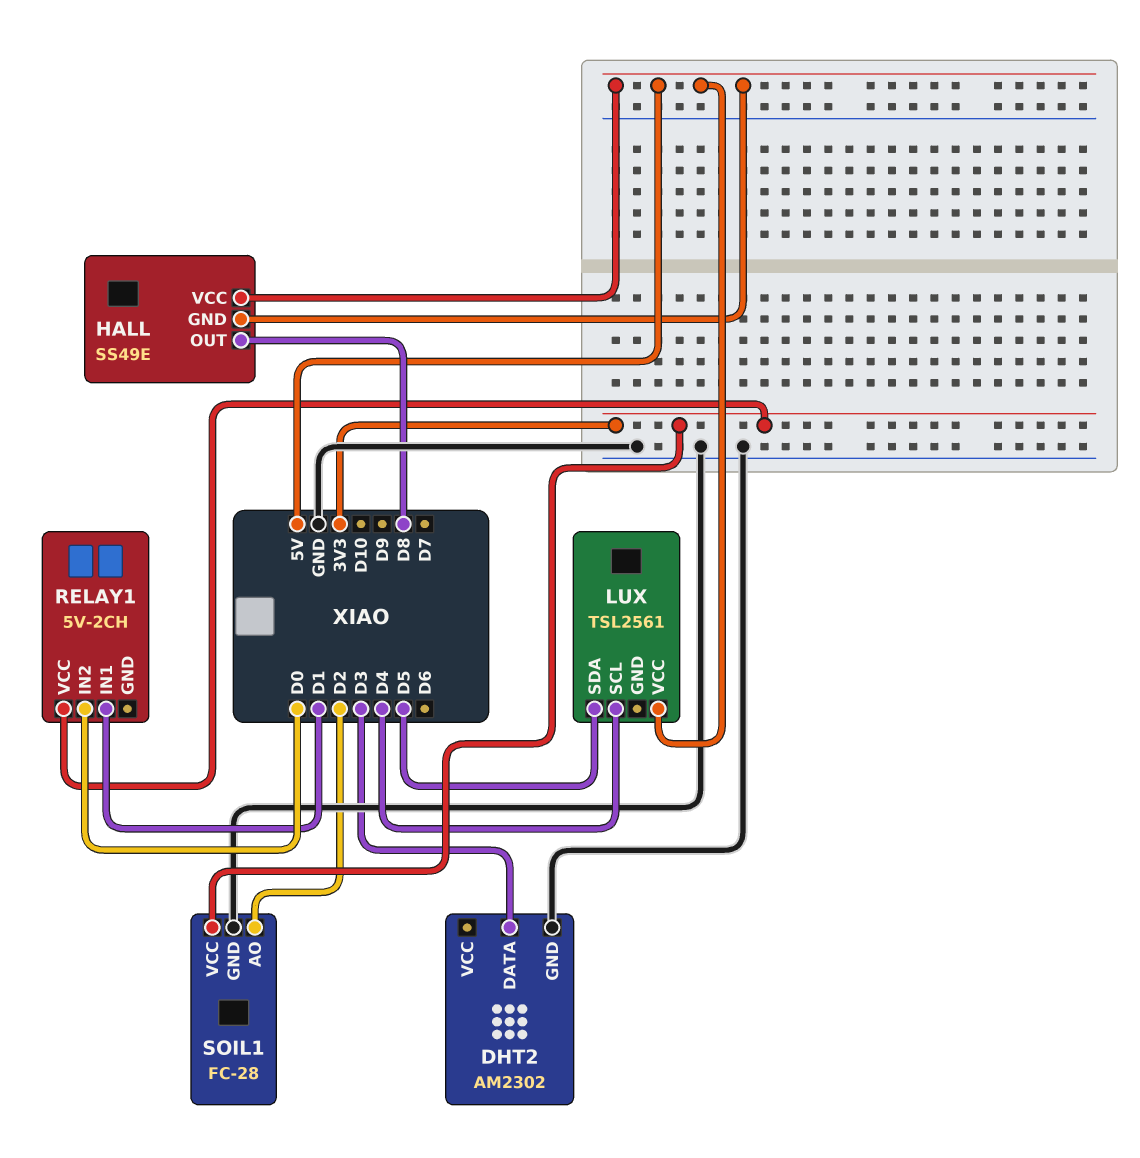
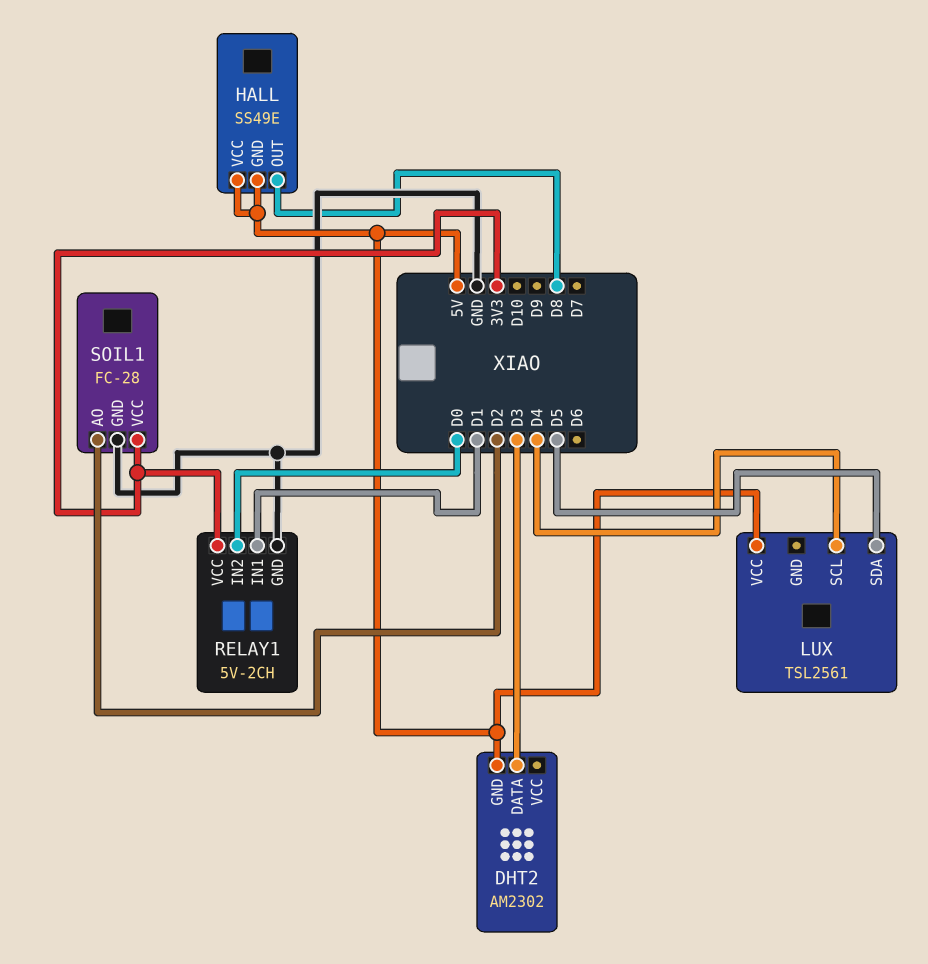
DHT2 pin GND: GND -> 5V
RELAY1 pin GND: none -> GND

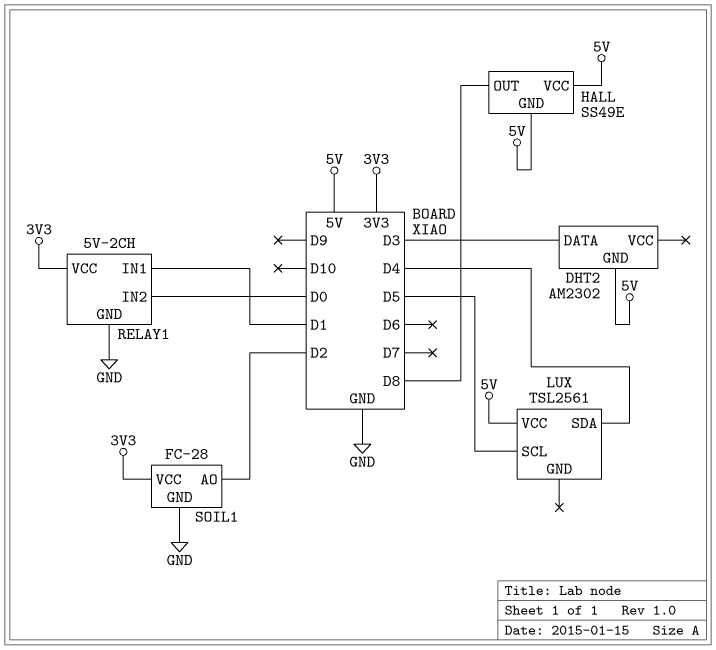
LUX pin SCL: D4 -> D5
LUX pin SDA: D5 -> D4

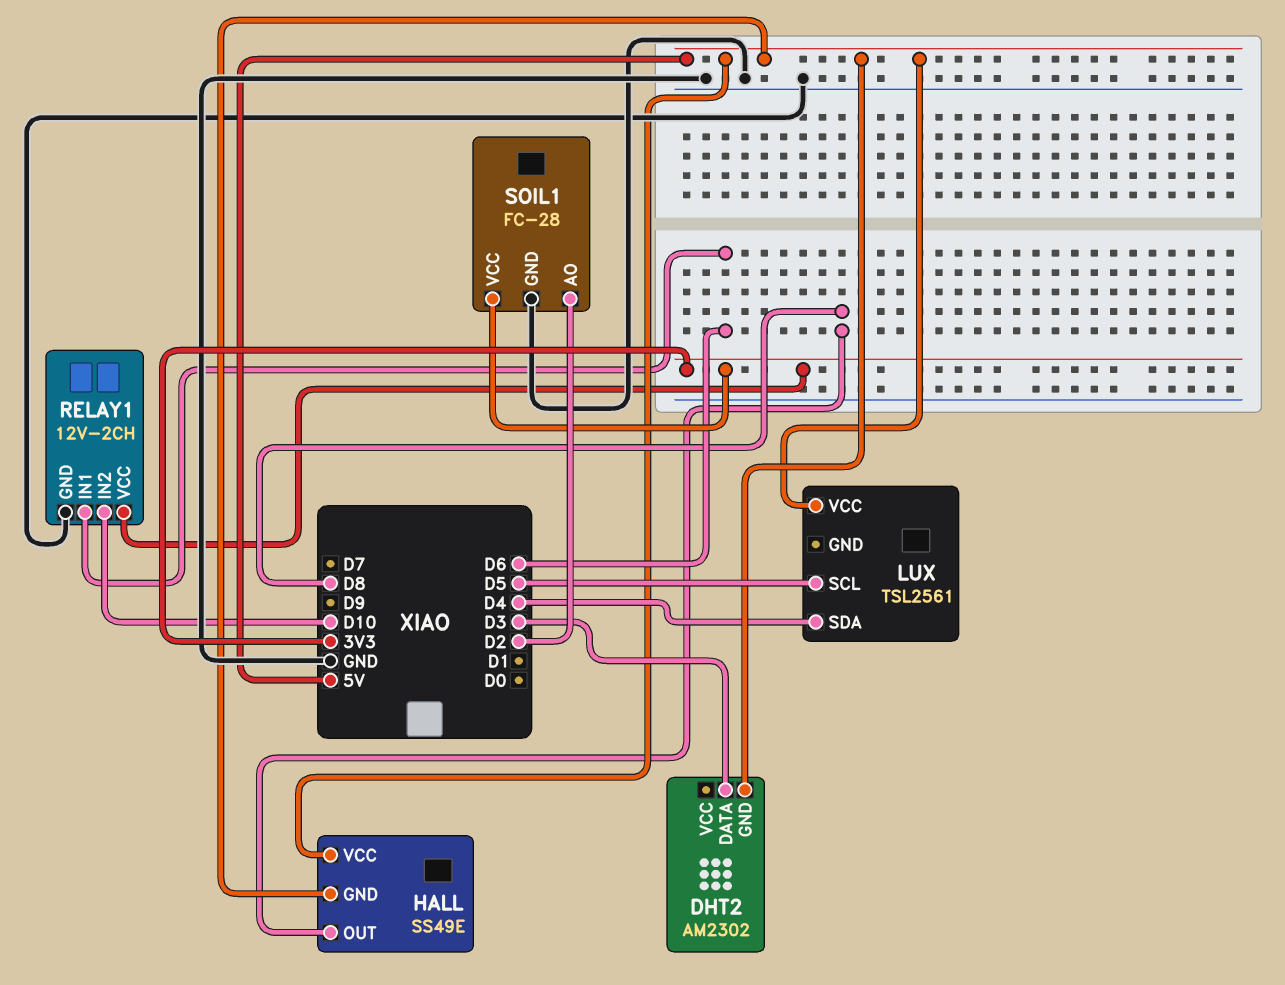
RELAY1: 5V-2CH -> 12V-2CH
RELAY1 pin IN1: D1 -> D6
RELAY1 pin IN2: D0 -> D10

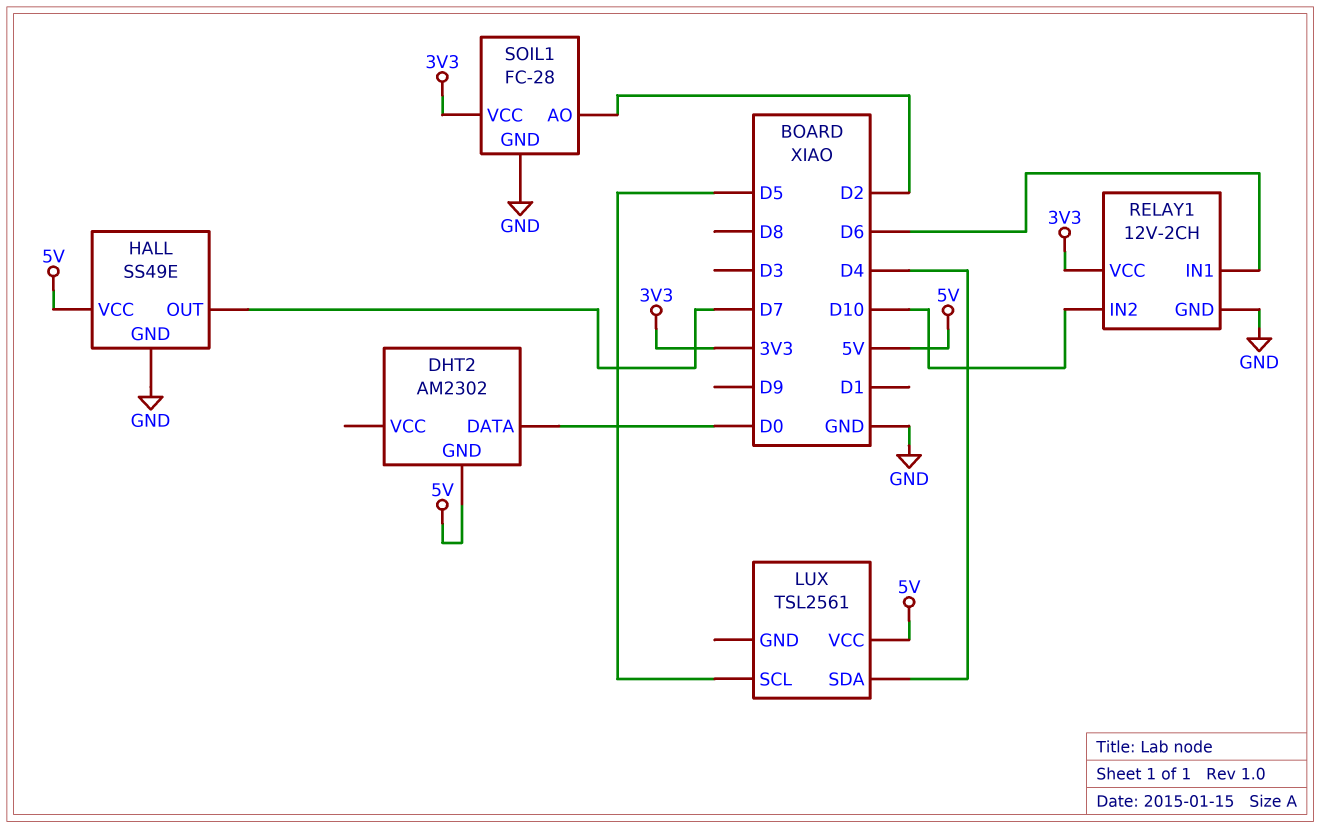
DHT2 pin DATA: D3 -> D0
HALL pin GND: 5V -> GND
HALL pin OUT: D8 -> D7

